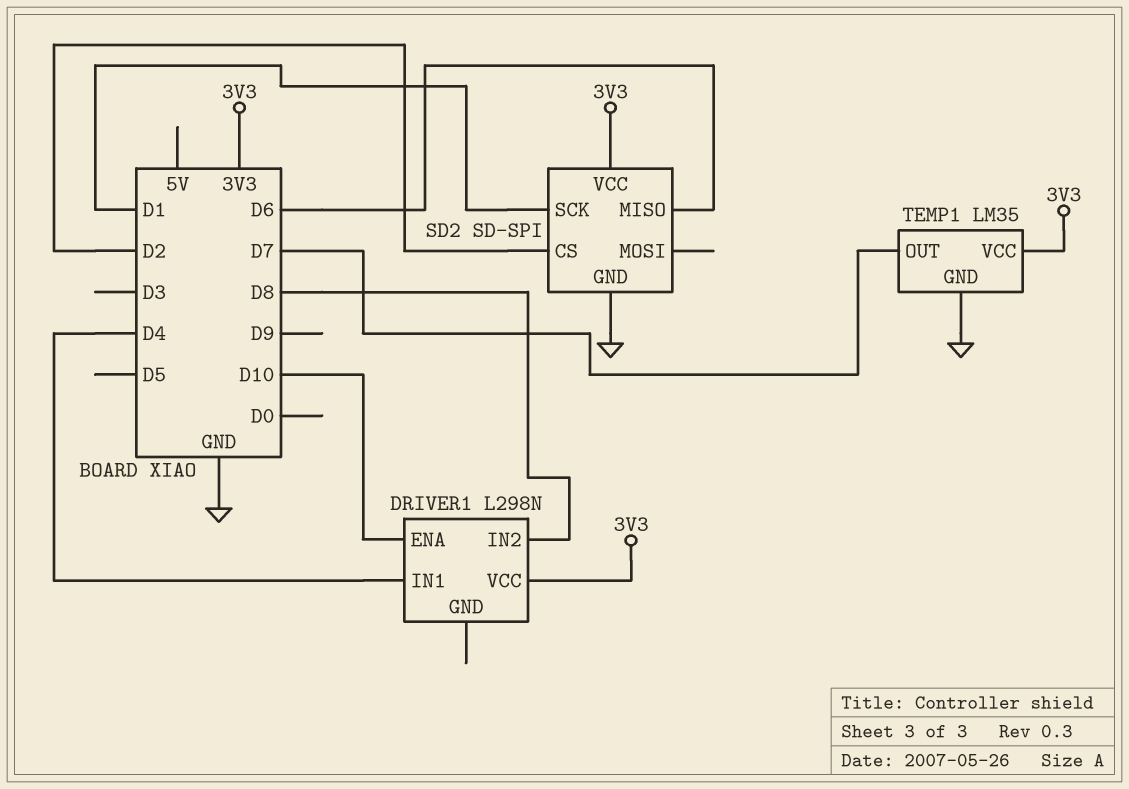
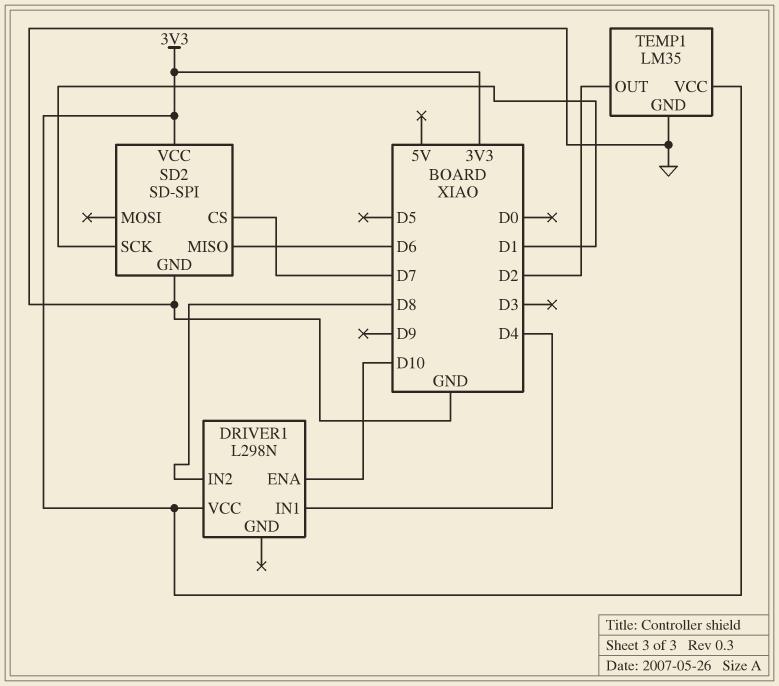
SD2 pin CS: D2 -> D7
TEMP1 pin OUT: D7 -> D2

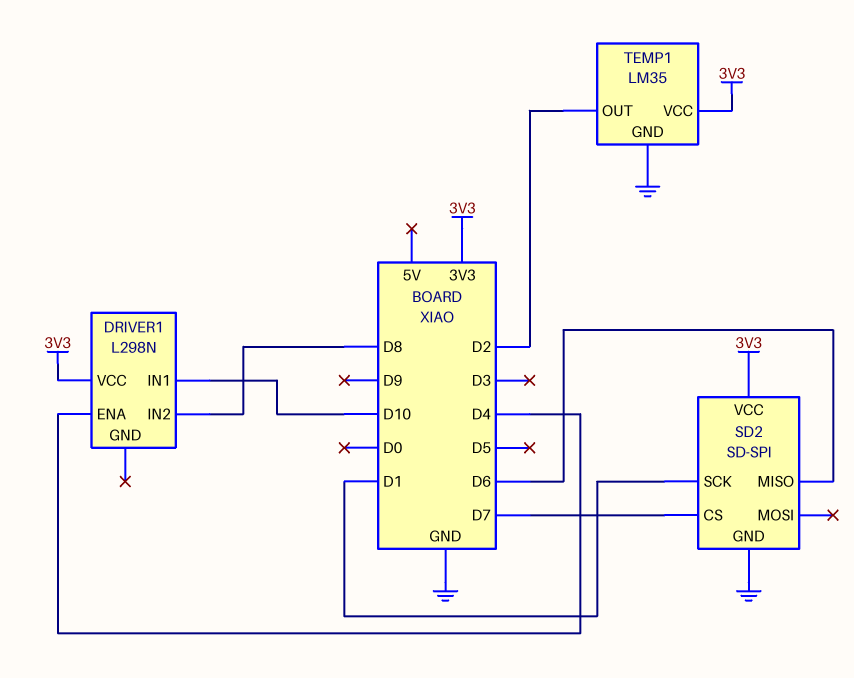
DRIVER1 pin ENA: D10 -> D4
DRIVER1 pin IN1: D4 -> D10

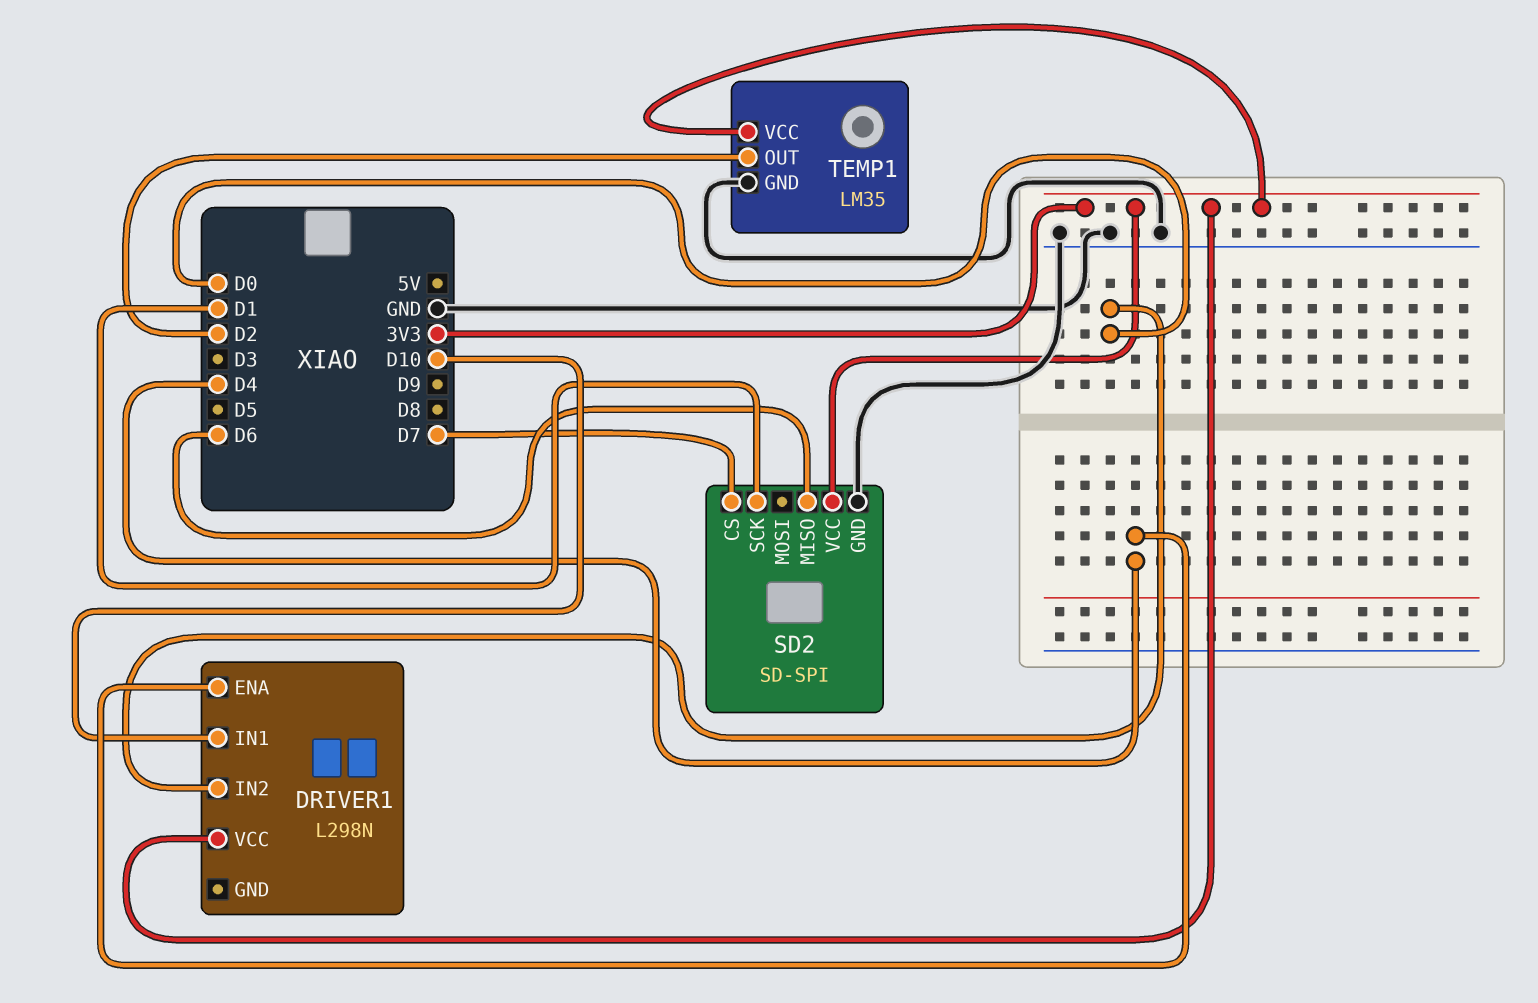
DRIVER1 pin IN2: D8 -> D0

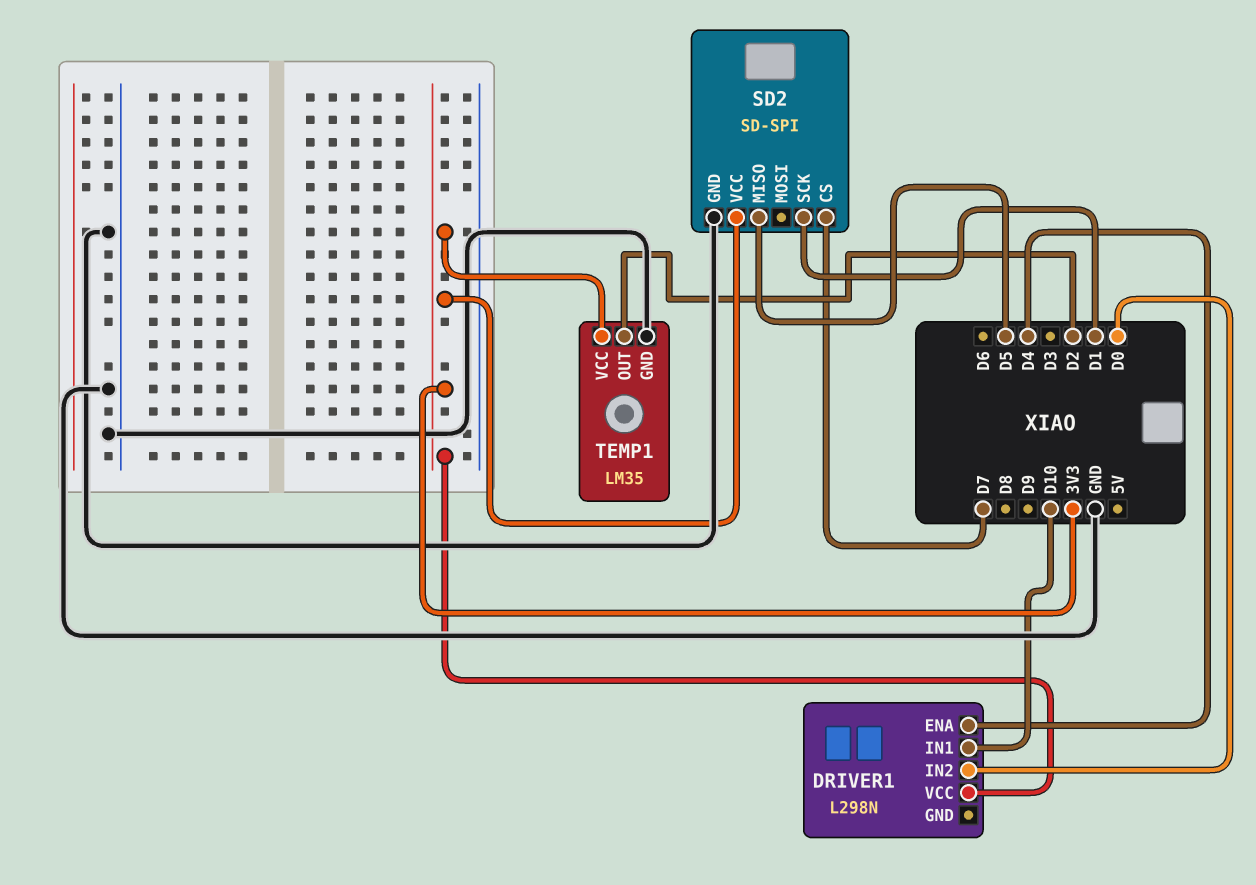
SD2 pin MISO: D6 -> D5

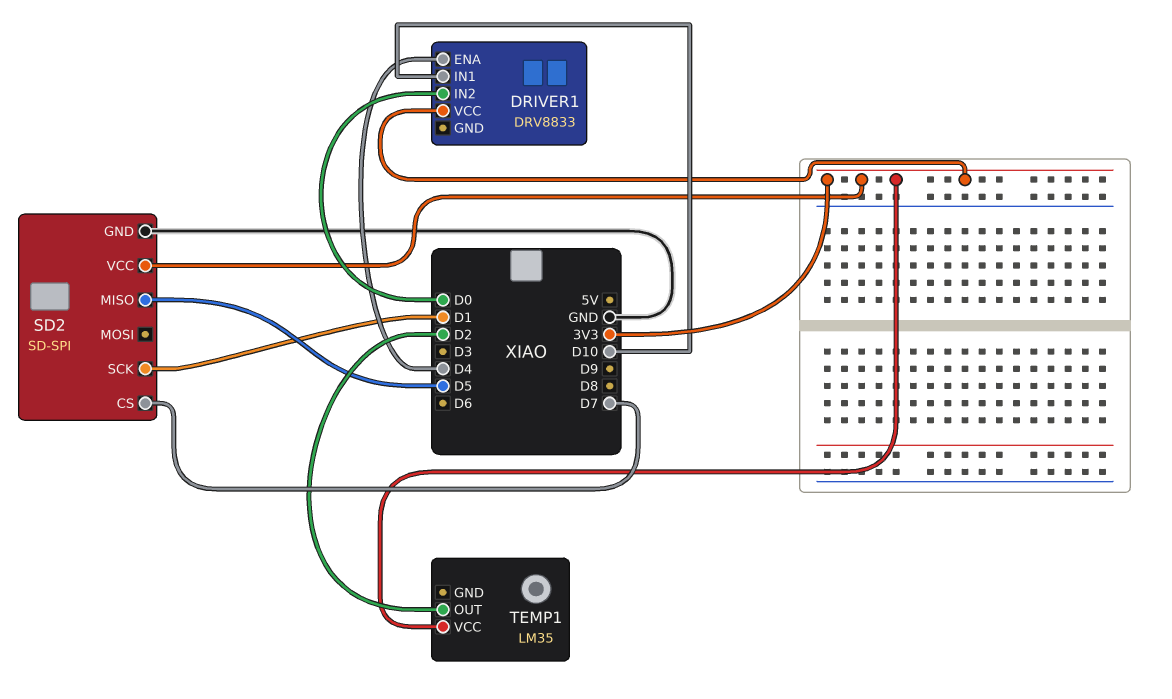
DRIVER1: L298N -> DRV8833
TEMP1 pin GND: GND -> none

